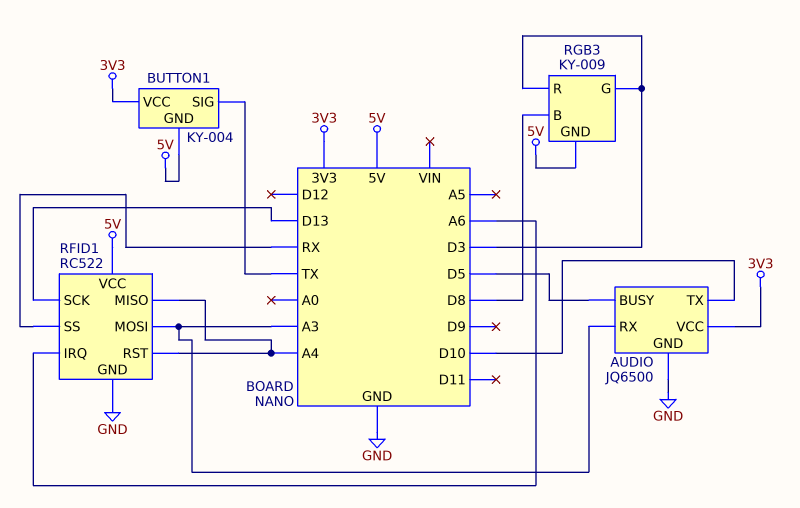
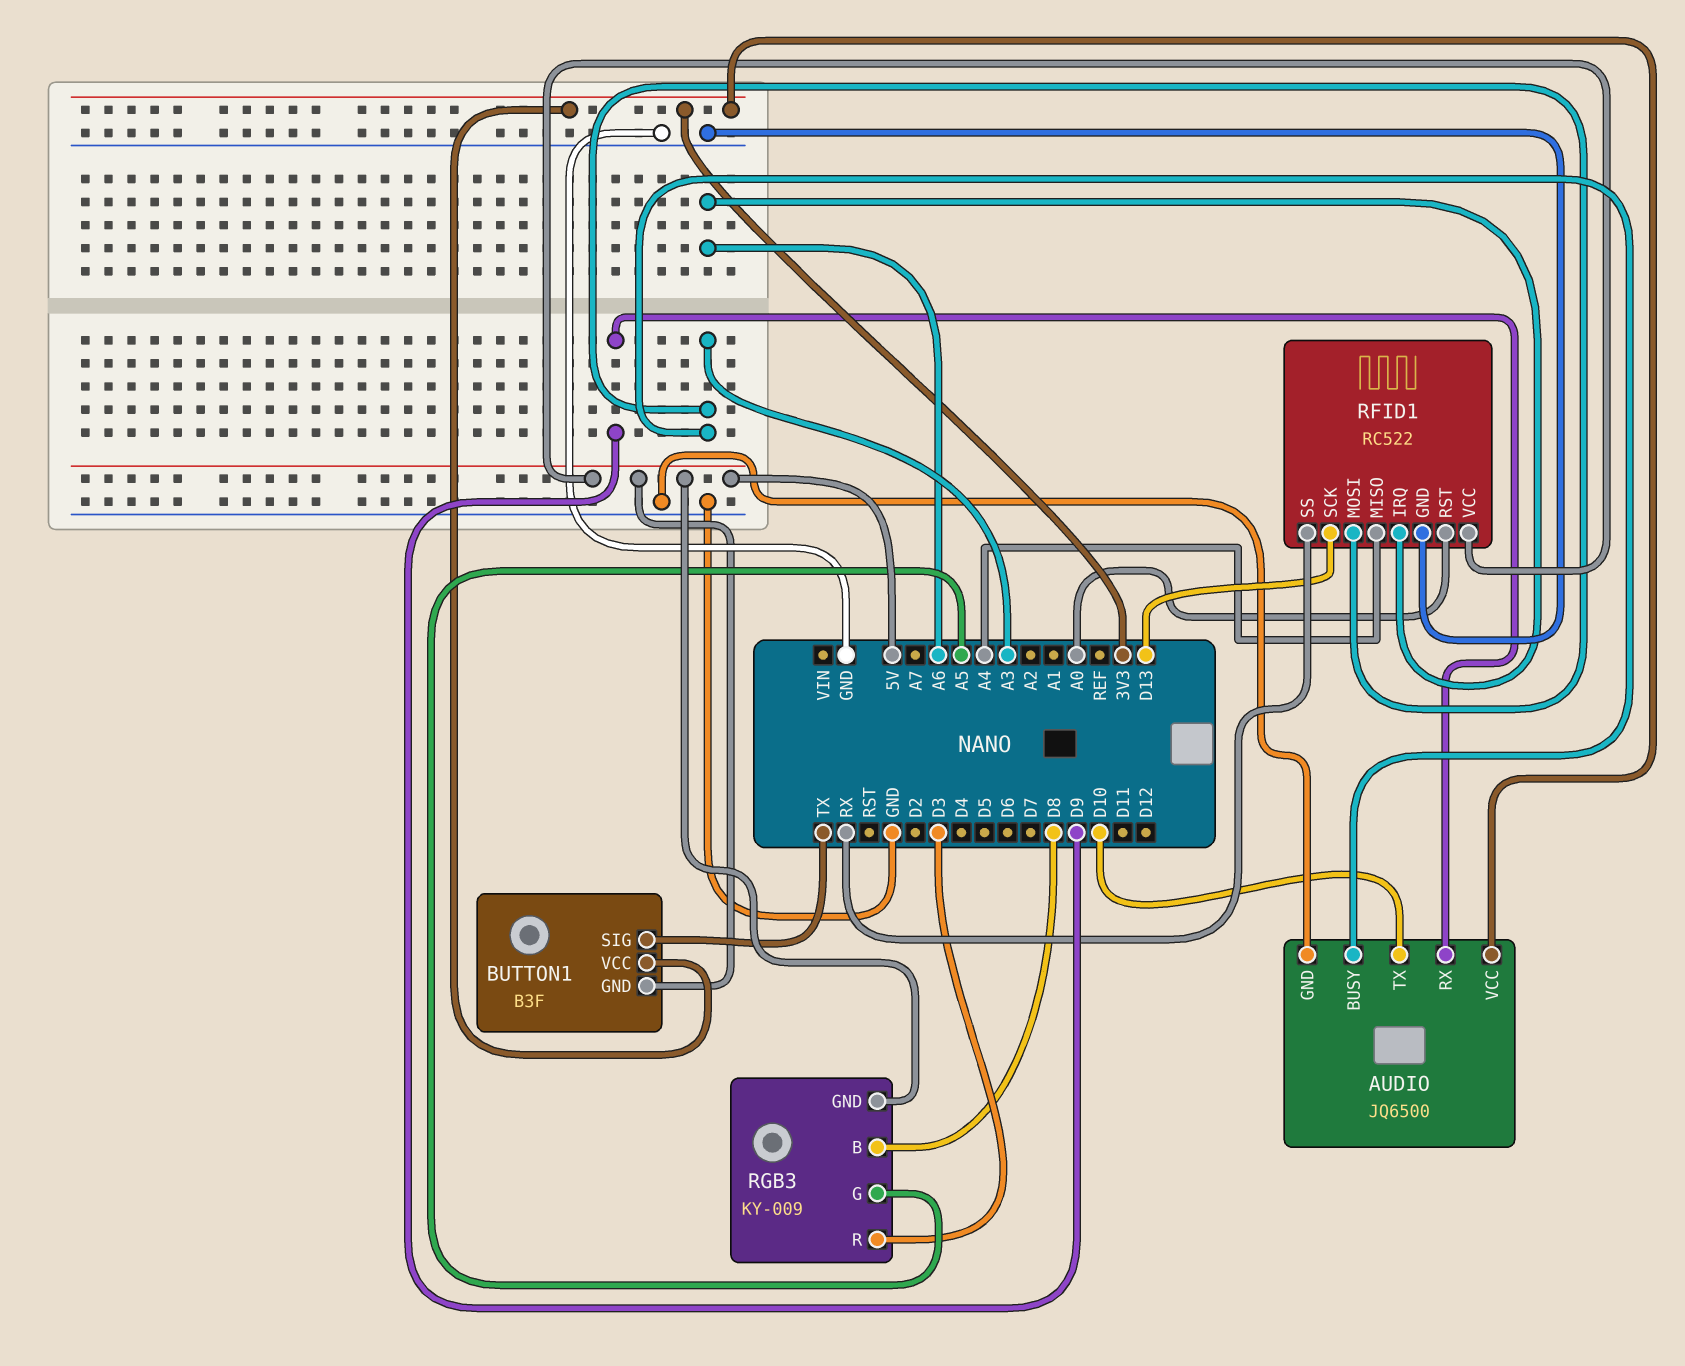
AUDIO pin BUSY: D5 -> A3
AUDIO pin RX: A3 -> D9
BUTTON1: KY-004 -> B3F
RFID1 pin RST: A4 -> A0
RGB3 pin G: D3 -> A5

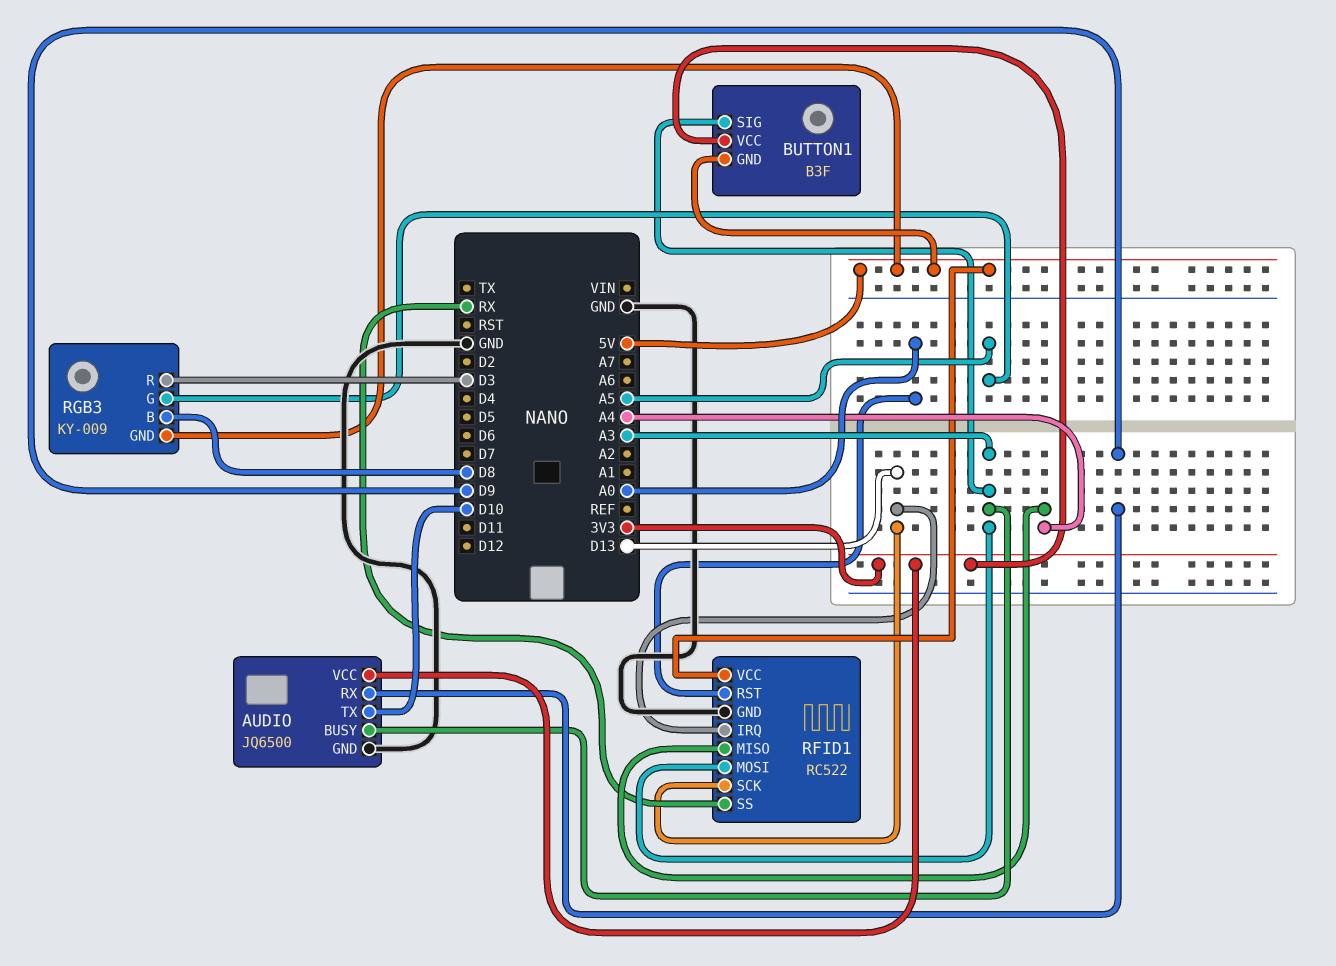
BUTTON1 pin SIG: TX -> A3
RFID1 pin IRQ: A6 -> D13

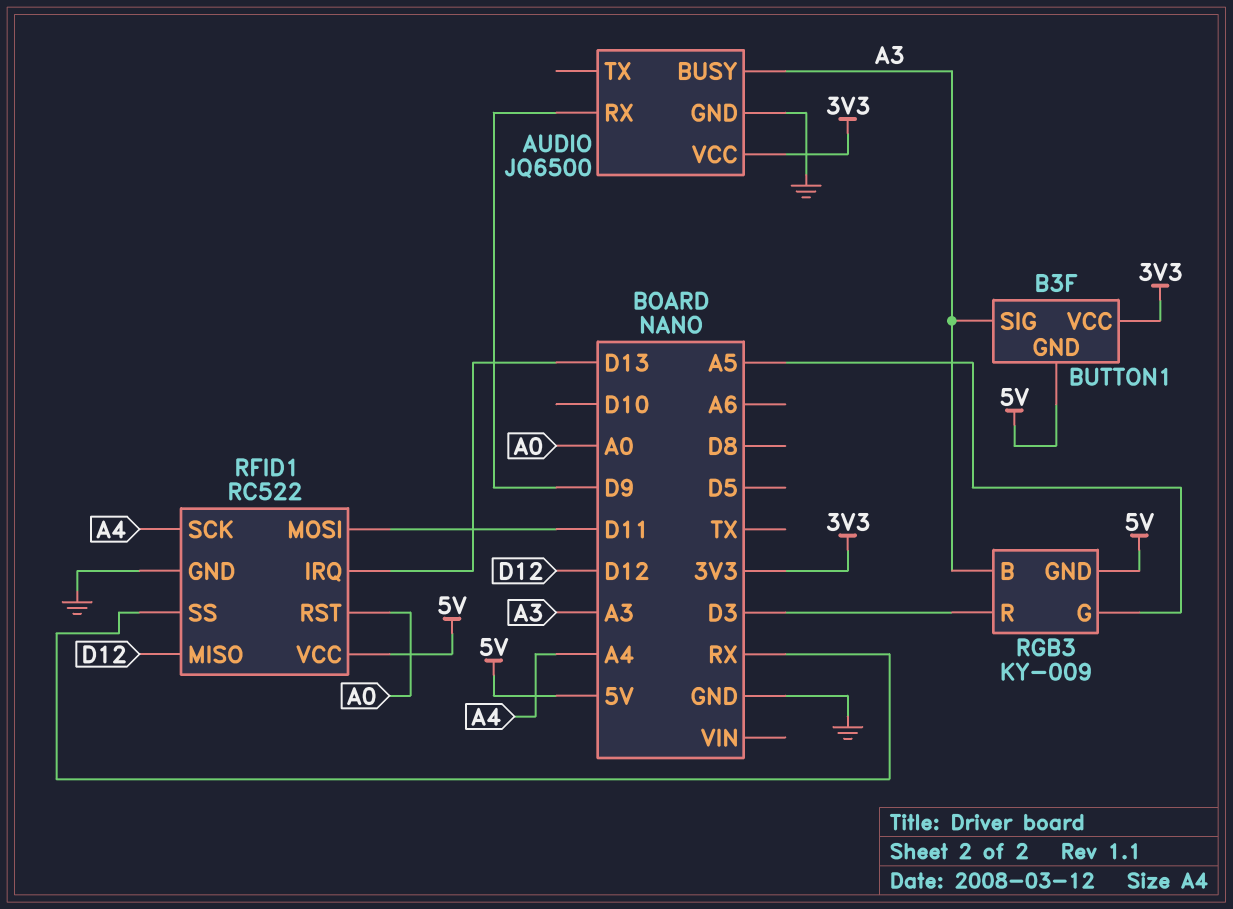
AUDIO pin TX: D10 -> none
RFID1 pin MISO: A4 -> D12
RFID1 pin MOSI: A3 -> D11
RFID1 pin SCK: D13 -> A4
RGB3 pin B: D8 -> A3

